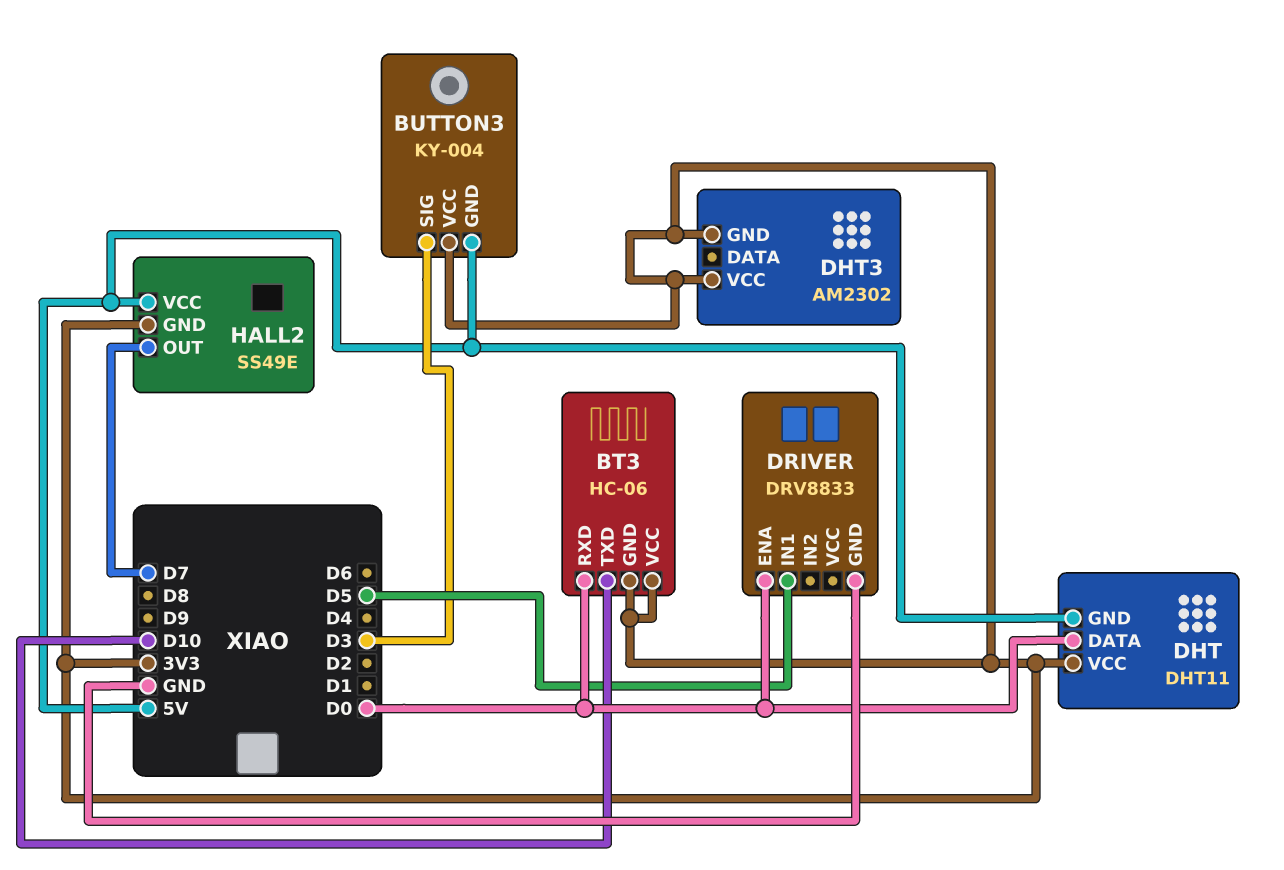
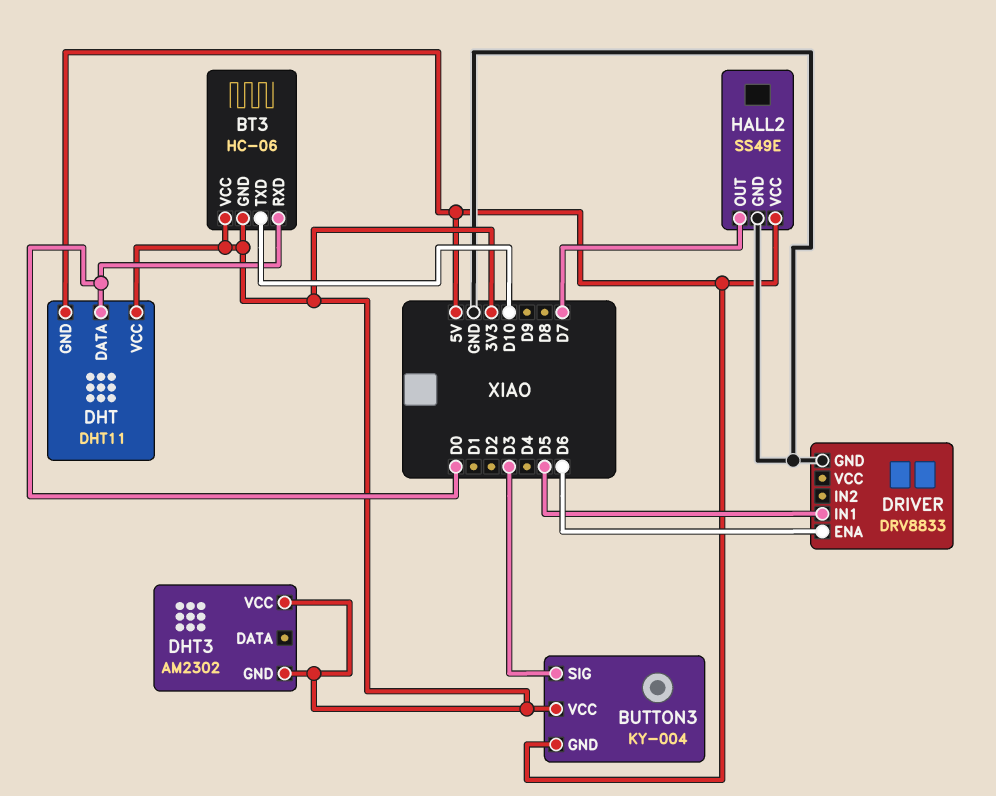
DRIVER pin ENA: D0 -> D6
HALL2 pin GND: 3V3 -> GND

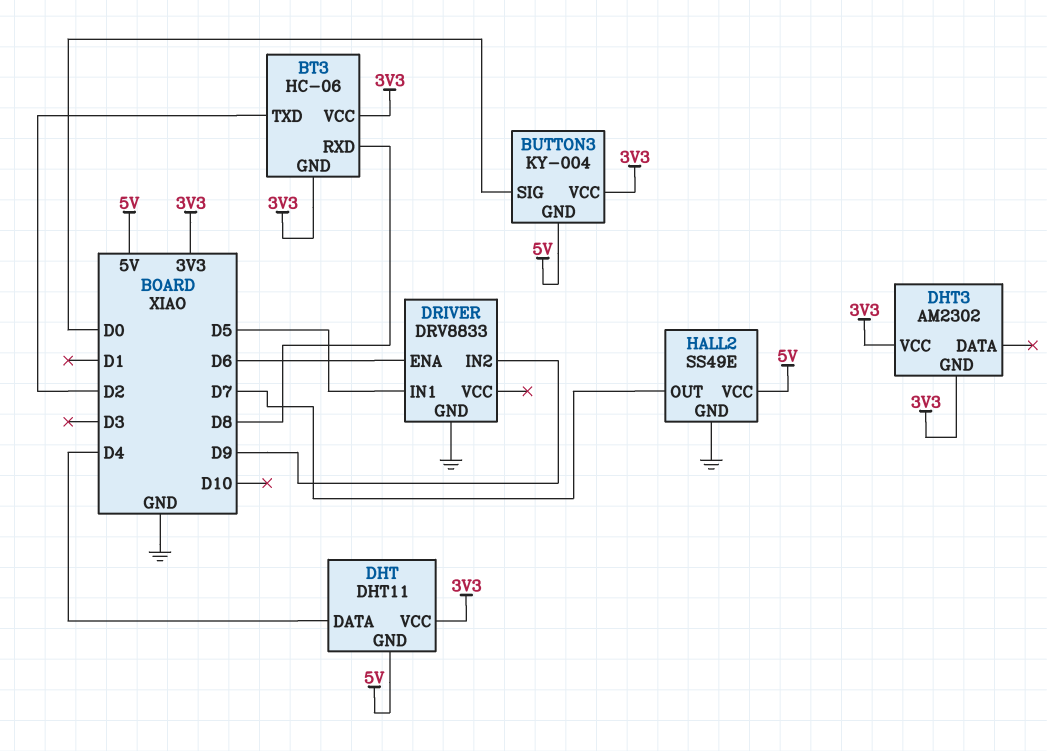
BT3 pin RXD: D0 -> D8
BT3 pin TXD: D10 -> D2
BUTTON3 pin SIG: D3 -> D0
DHT pin DATA: D0 -> D4
DRIVER pin IN2: none -> D9

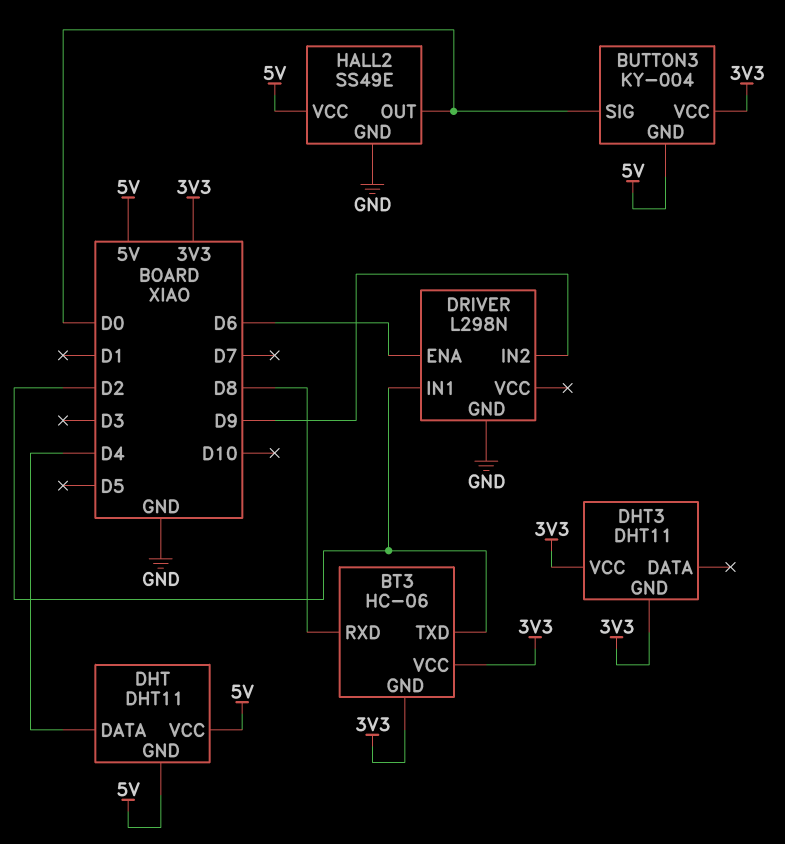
DHT pin VCC: 3V3 -> 5V
DHT3: AM2302 -> DHT11
DRIVER: DRV8833 -> L298N
DRIVER pin IN1: D5 -> D2
HALL2 pin OUT: D7 -> D0

